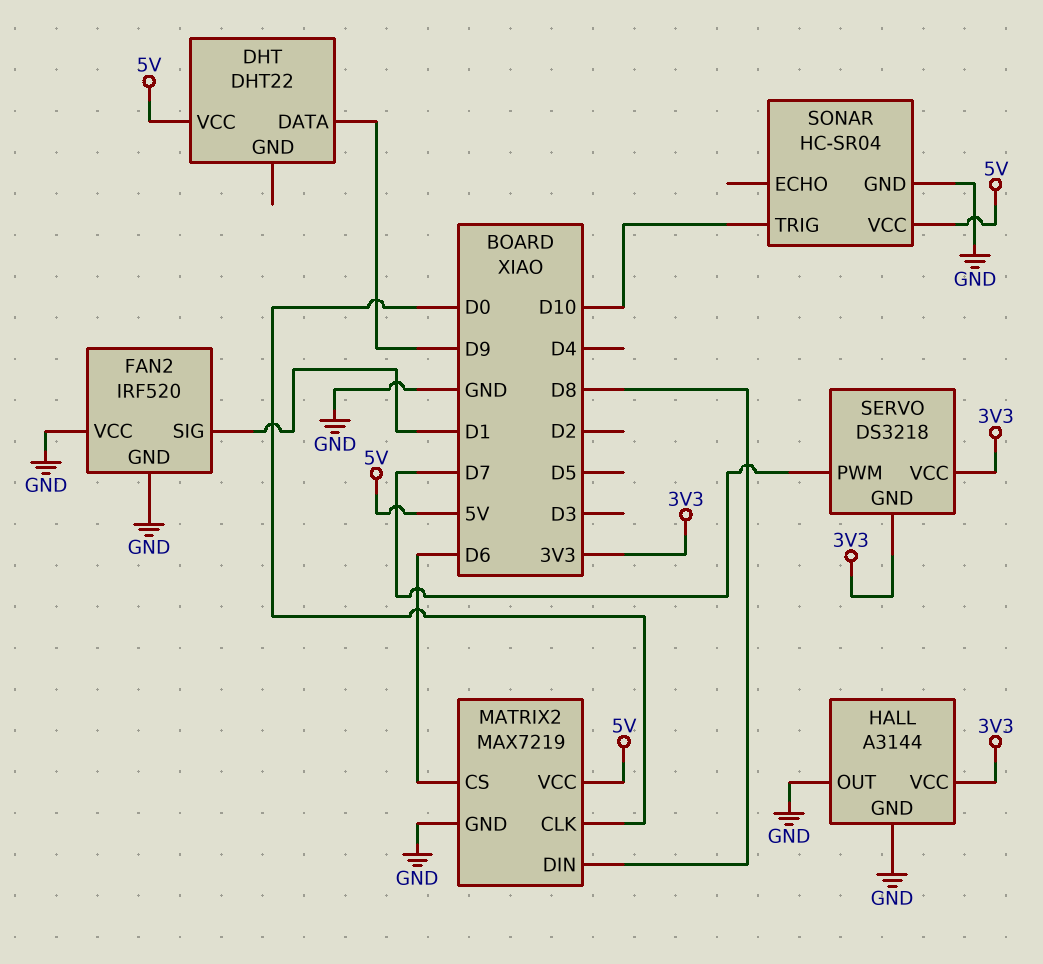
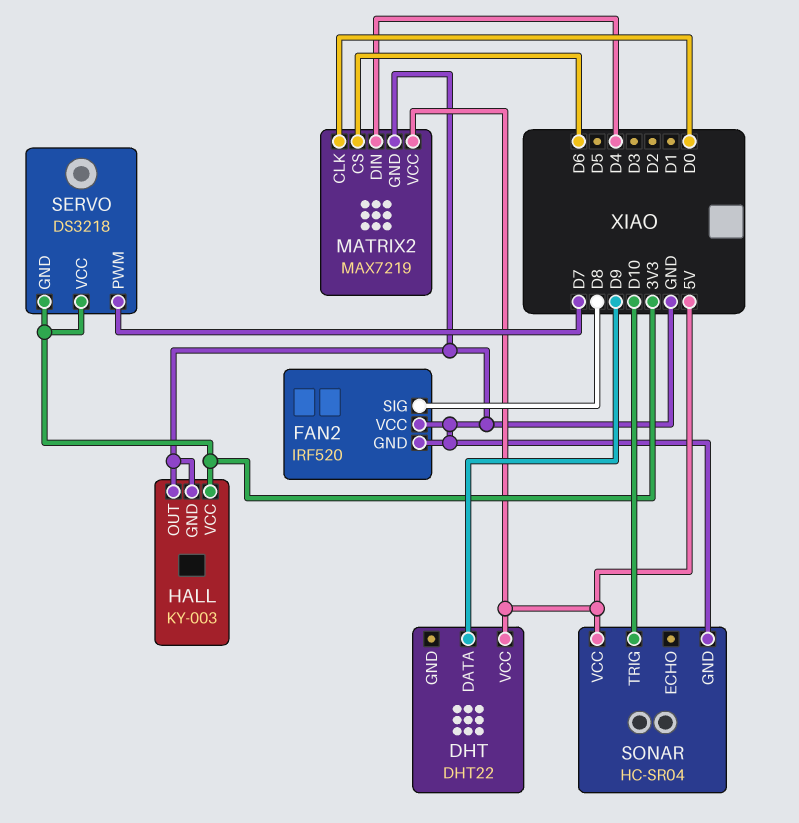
FAN2 pin SIG: D1 -> D8
HALL: A3144 -> KY-003
MATRIX2 pin DIN: D8 -> D4

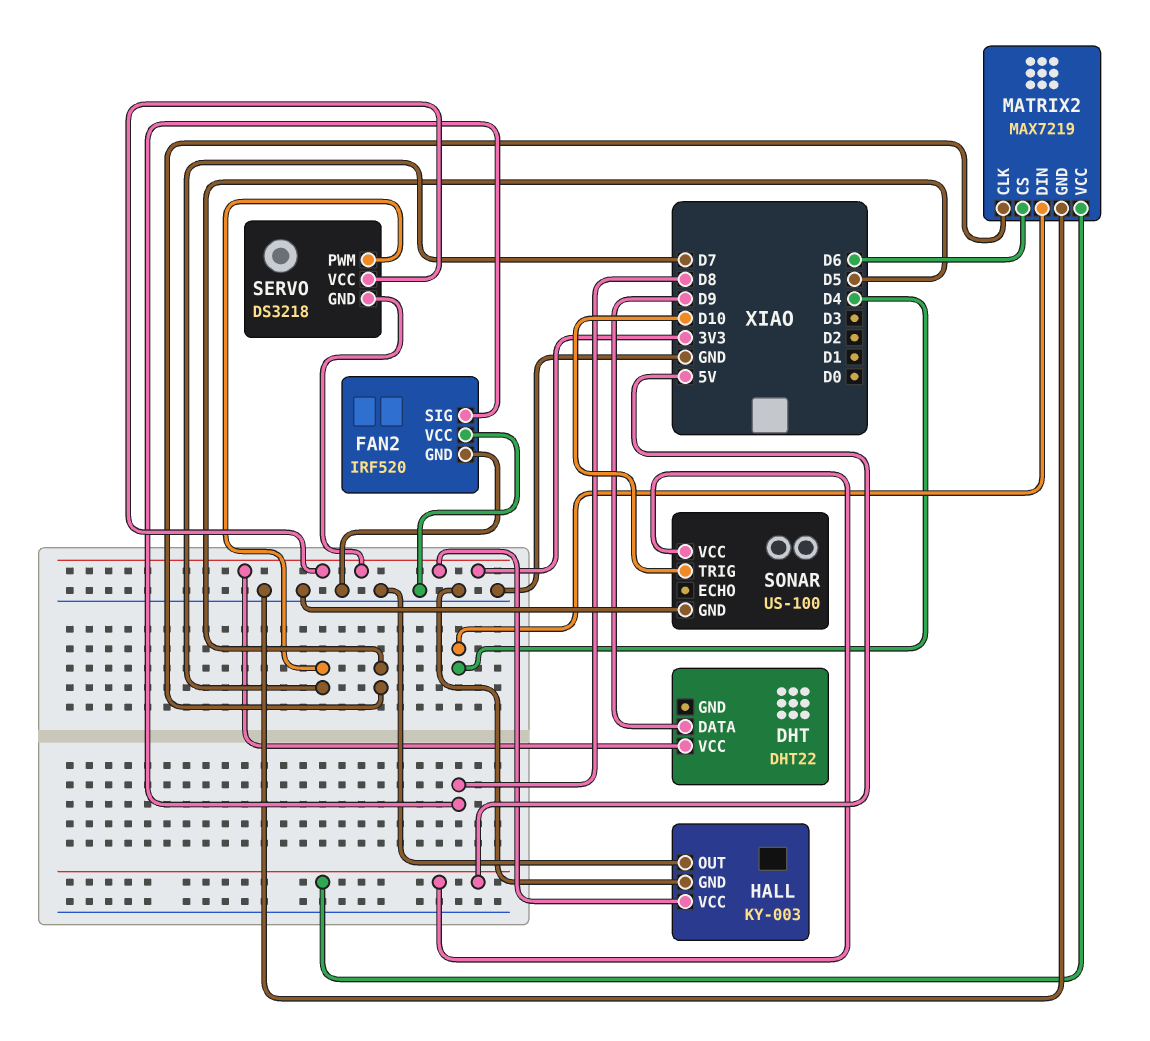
DHT pin VCC: 5V -> 3V3
MATRIX2 pin CLK: D0 -> D5
SONAR: HC-SR04 -> US-100

